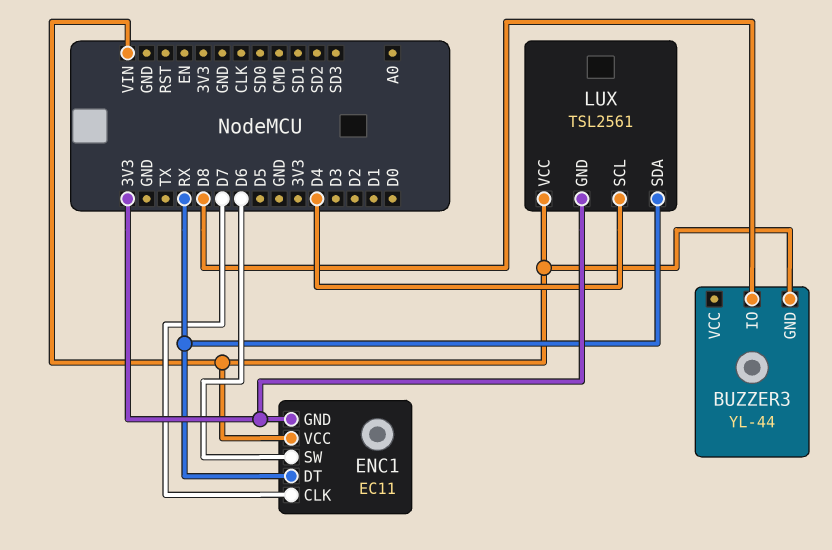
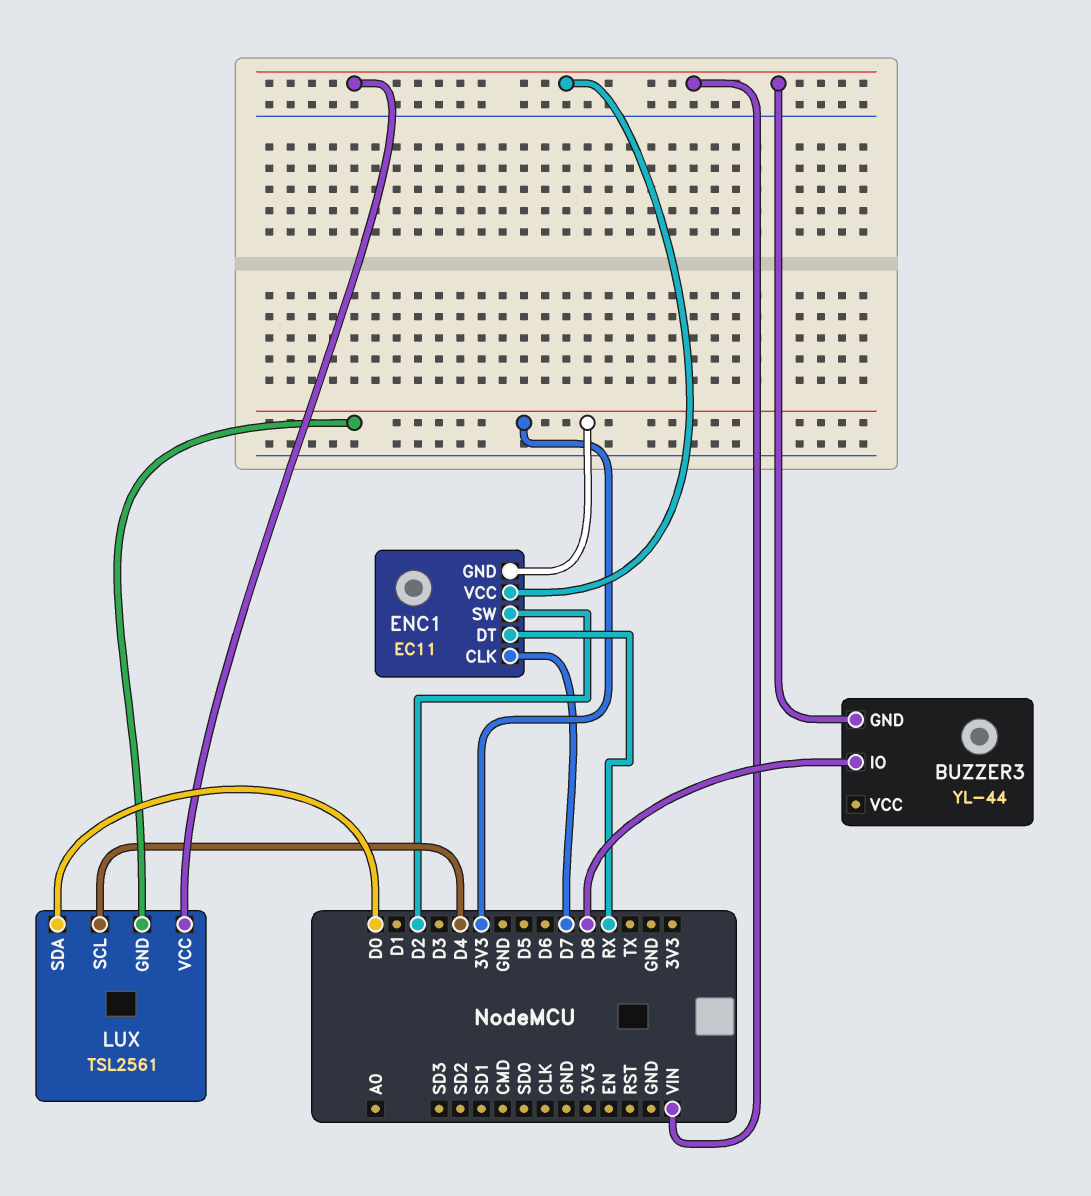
ENC1 pin SW: D6 -> D2
LUX pin SDA: RX -> D0

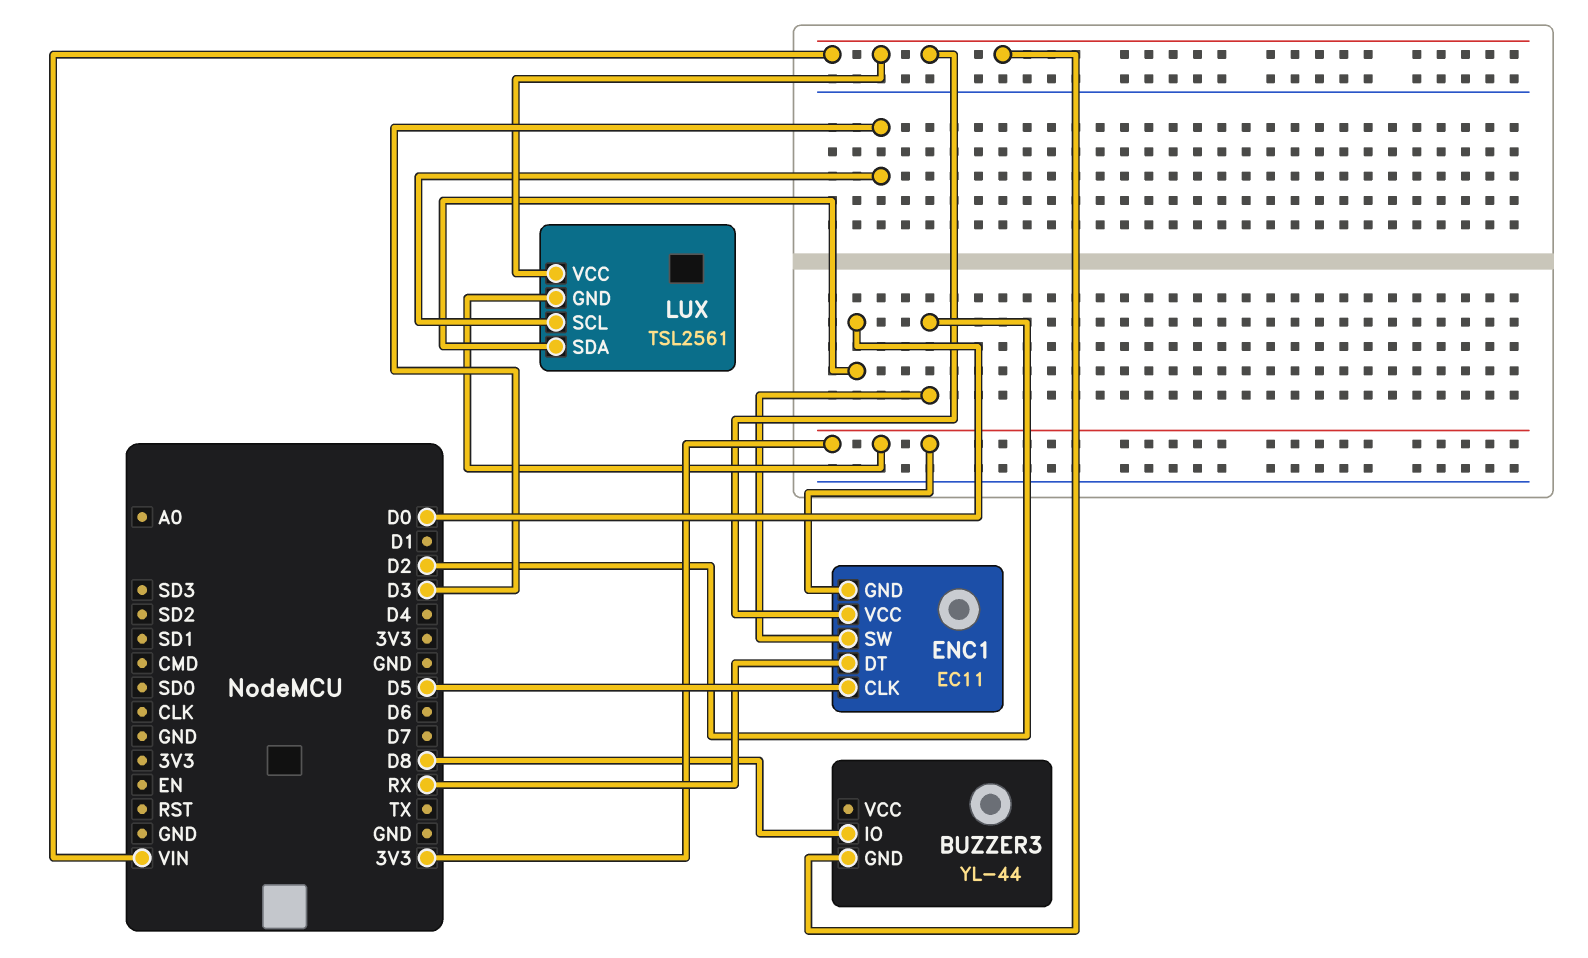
ENC1 pin CLK: D7 -> D5
LUX pin SCL: D4 -> D3

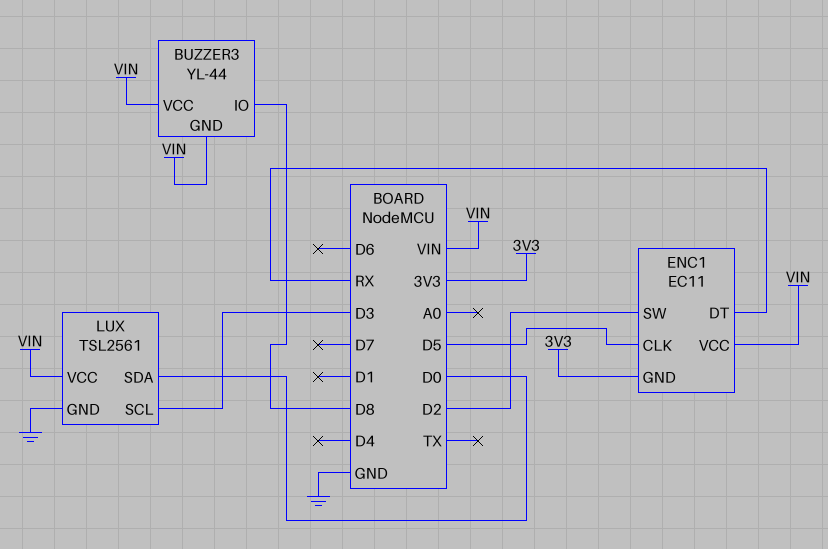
BUZZER3 pin VCC: none -> VIN
LUX pin GND: 3V3 -> GND

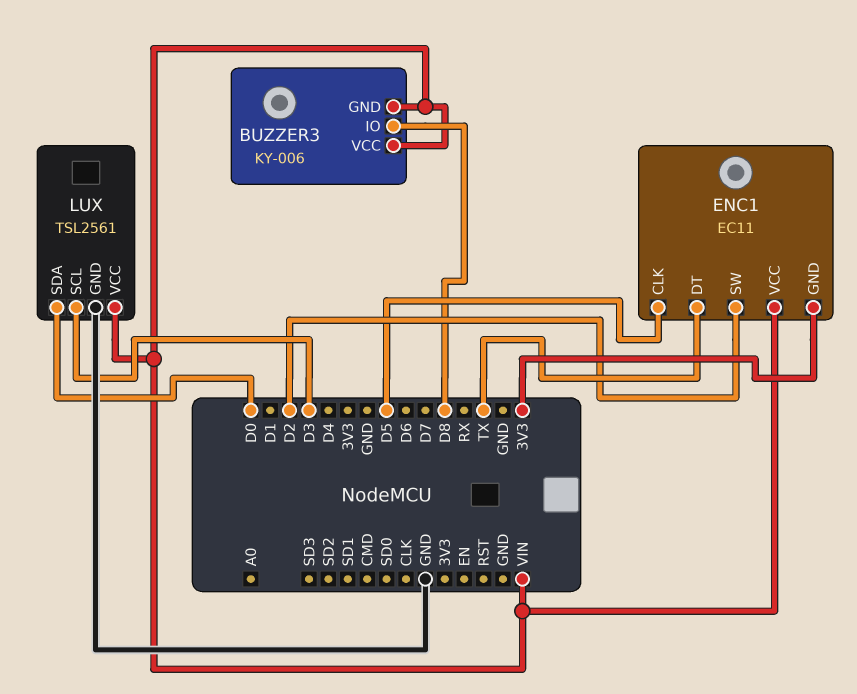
BUZZER3: YL-44 -> KY-006
ENC1 pin DT: RX -> TX

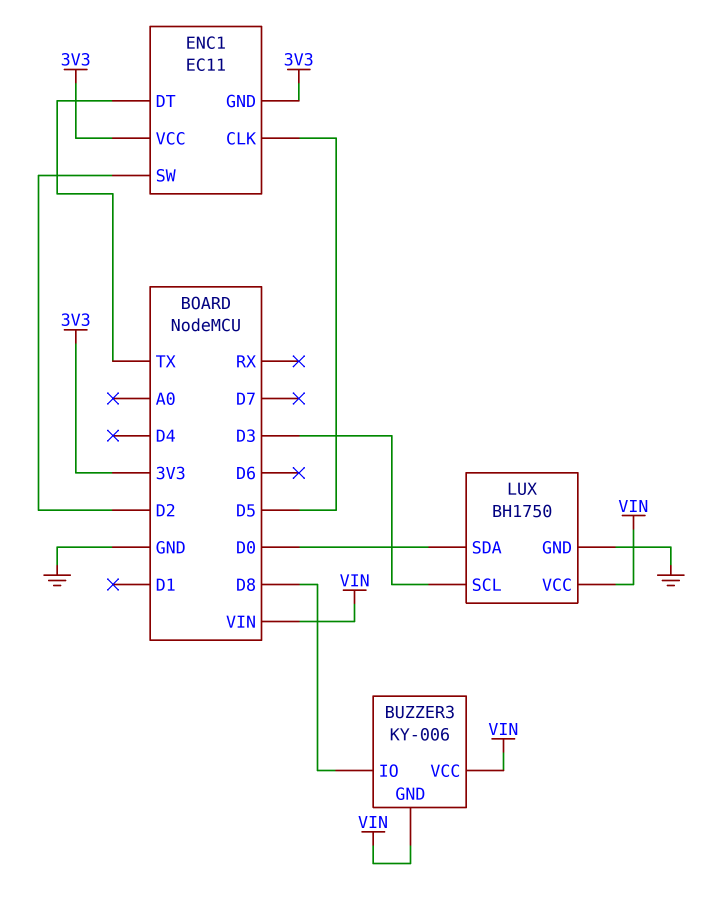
ENC1 pin VCC: VIN -> 3V3
LUX: TSL2561 -> BH1750

